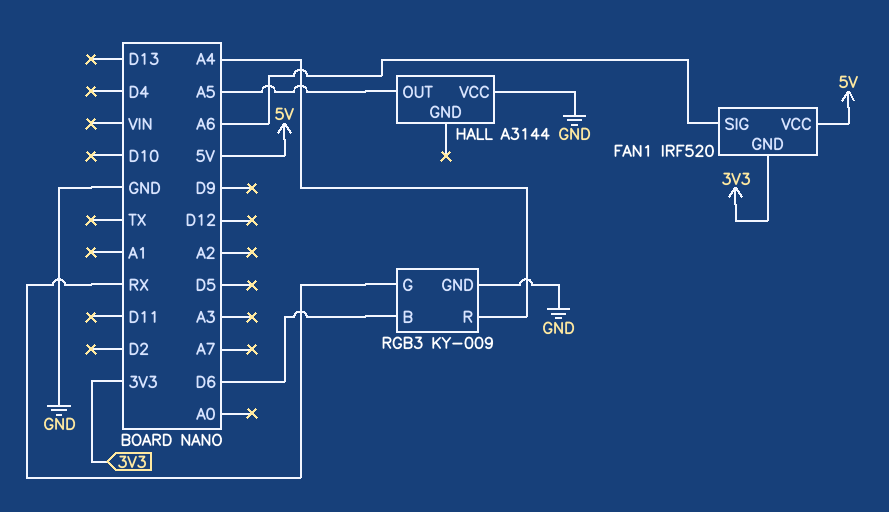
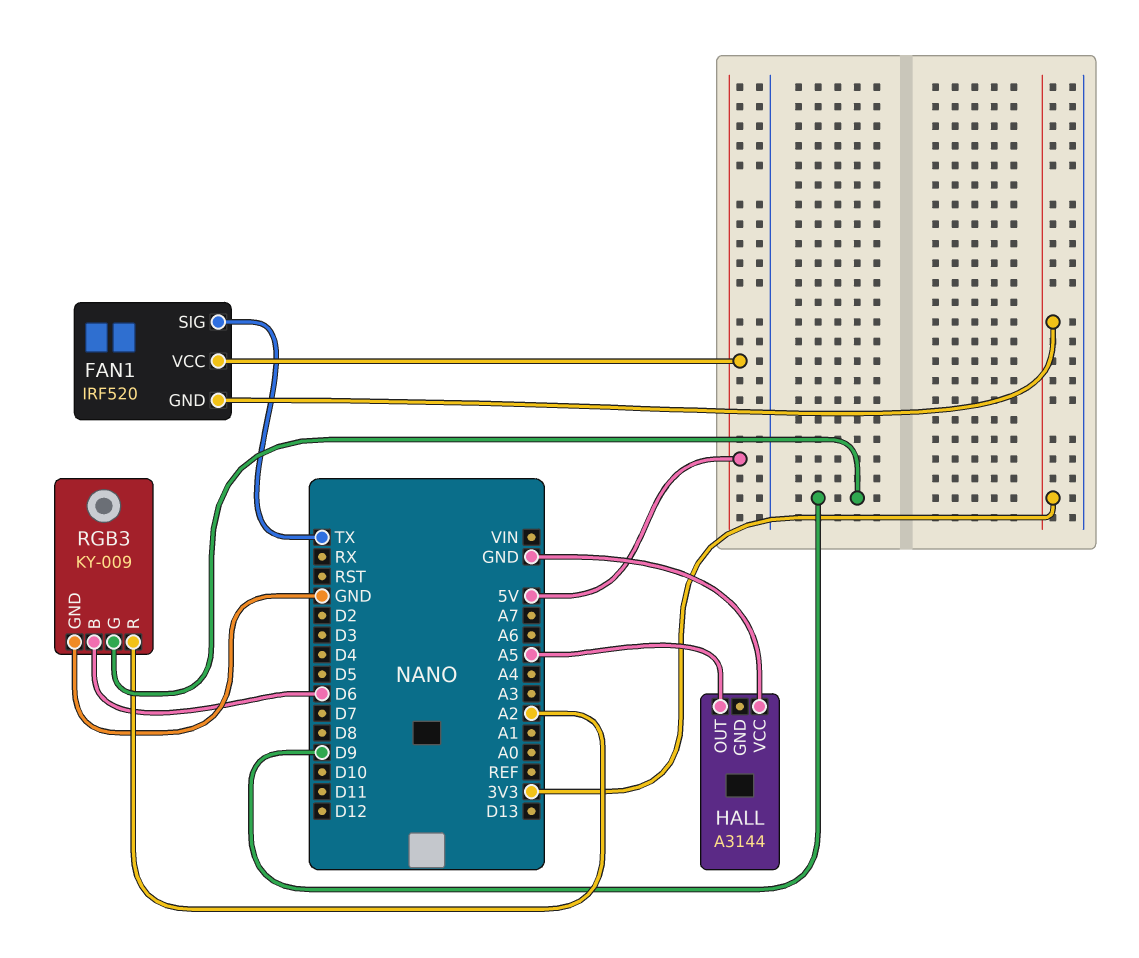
FAN1 pin SIG: A6 -> TX
RGB3 pin G: RX -> D9
RGB3 pin R: A4 -> A2

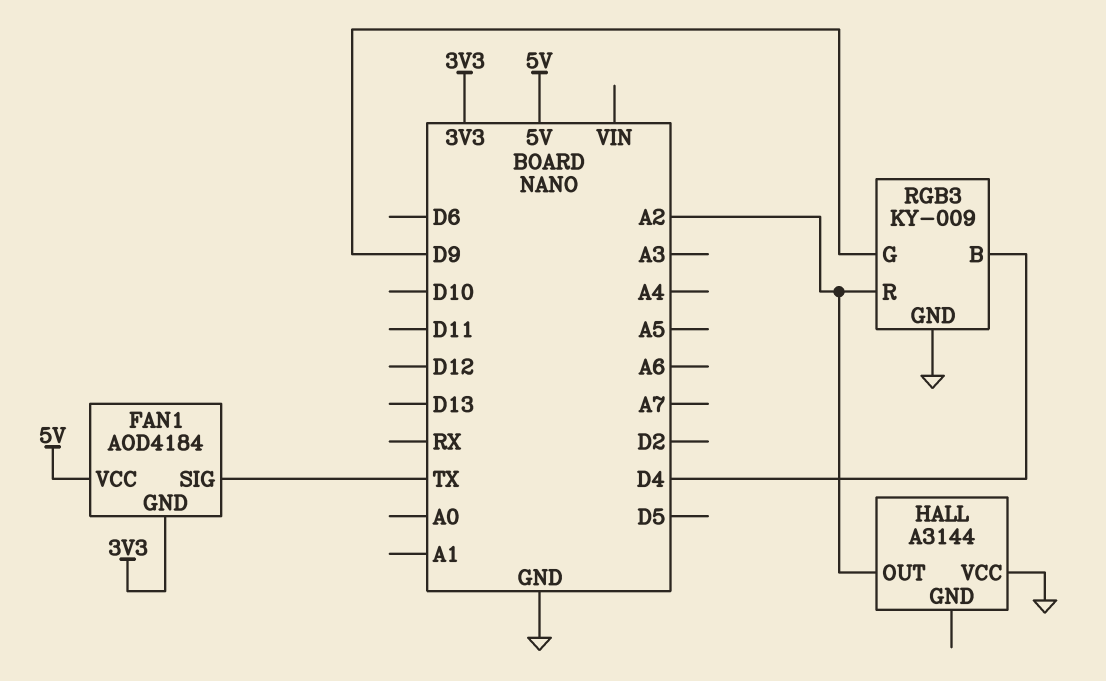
FAN1: IRF520 -> AOD4184
HALL pin OUT: A5 -> A2
RGB3 pin B: D6 -> D4

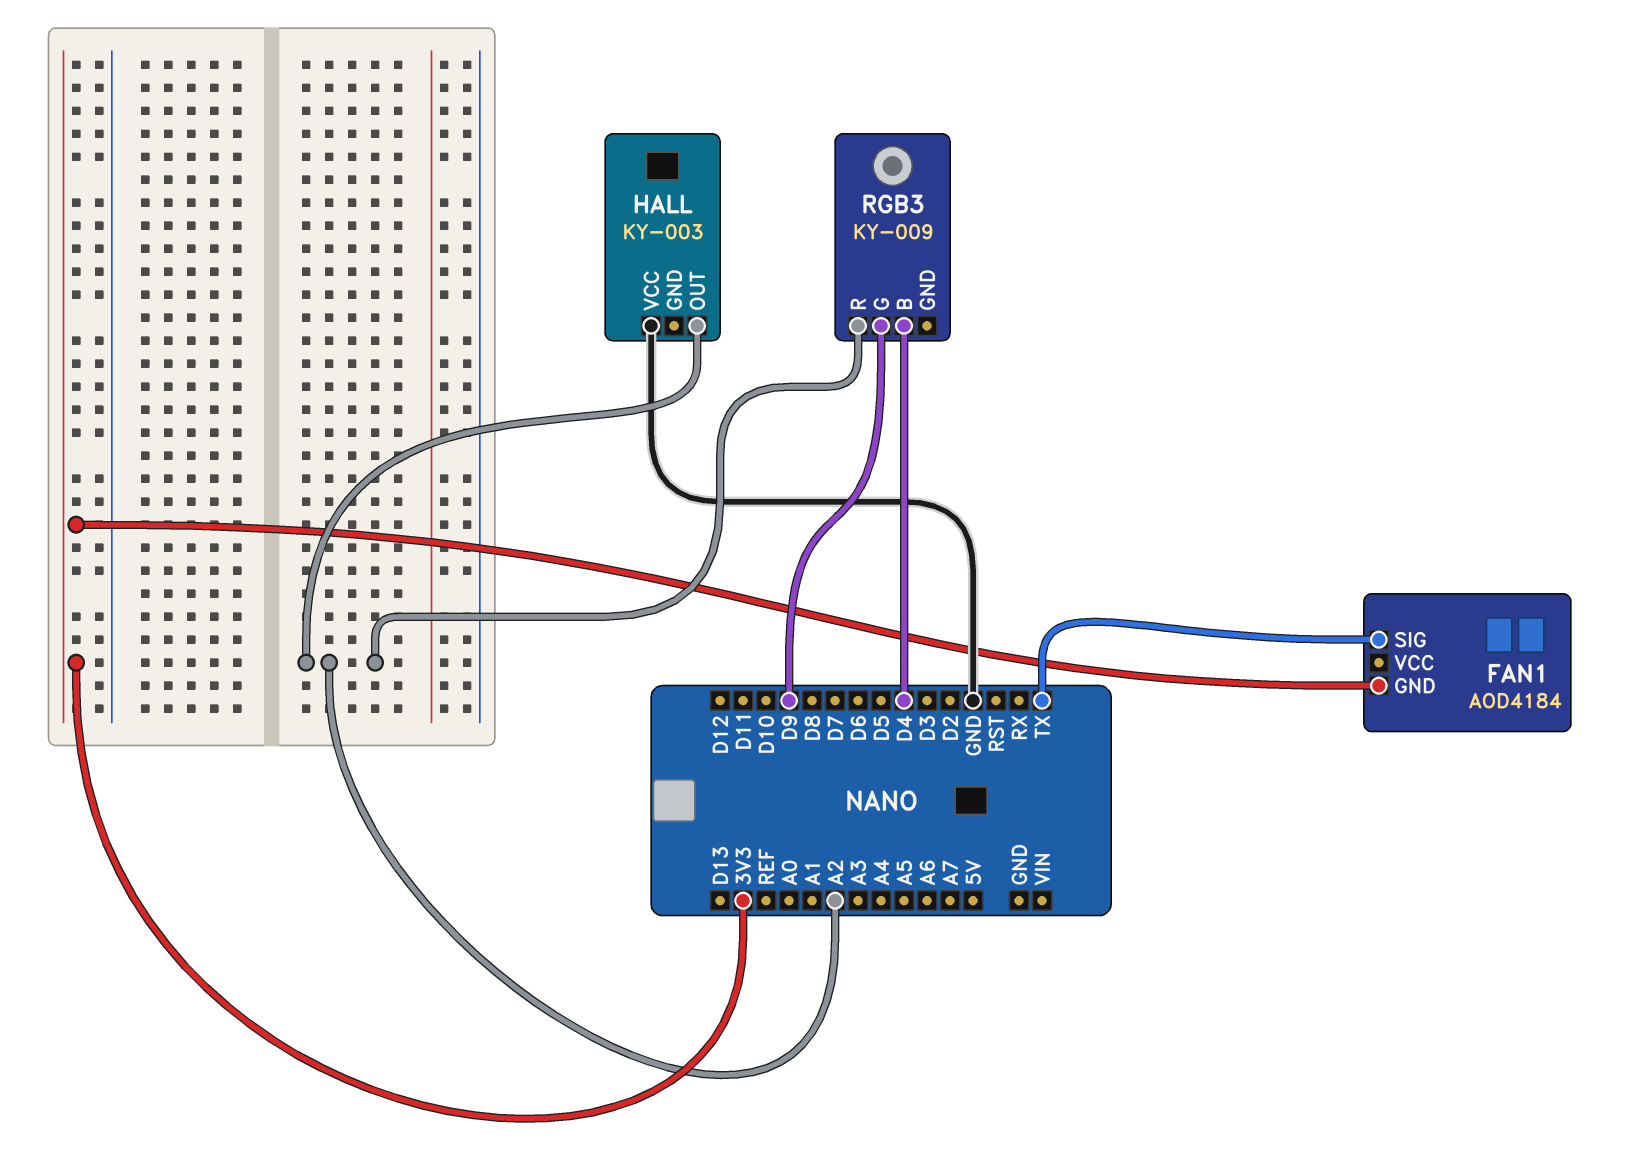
FAN1 pin VCC: 5V -> none
HALL: A3144 -> KY-003
RGB3 pin GND: GND -> none

